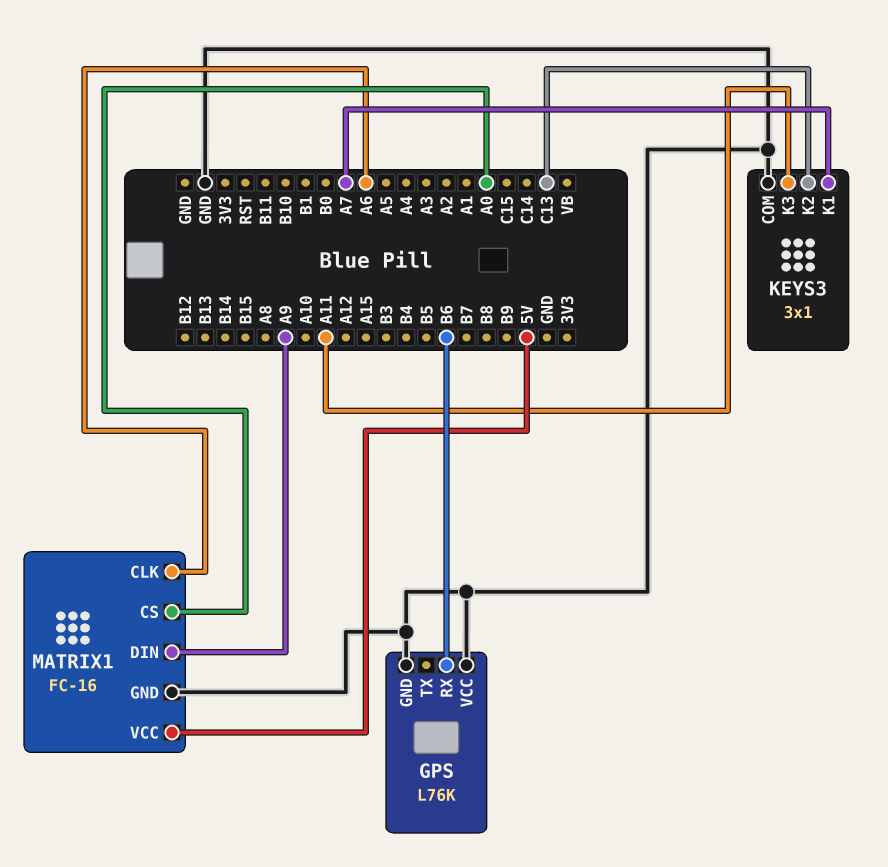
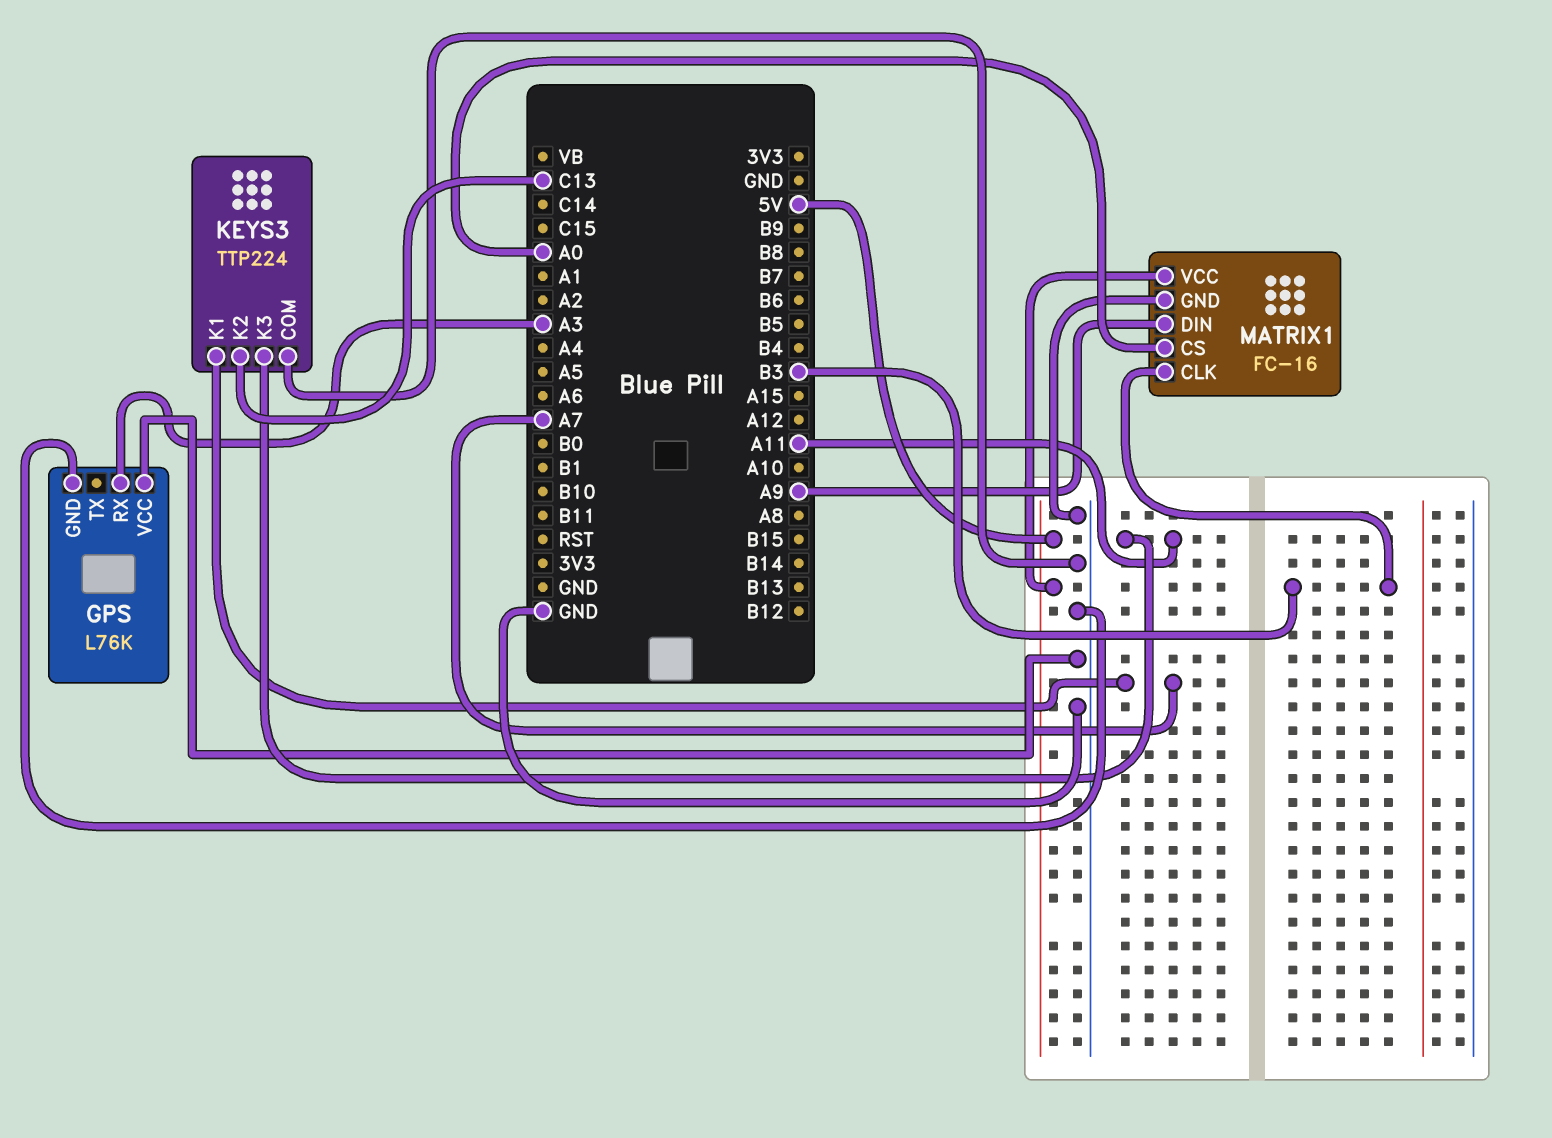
GPS pin RX: B6 -> A3
KEYS3: 3x1 -> TTP224
MATRIX1 pin CLK: A6 -> B3

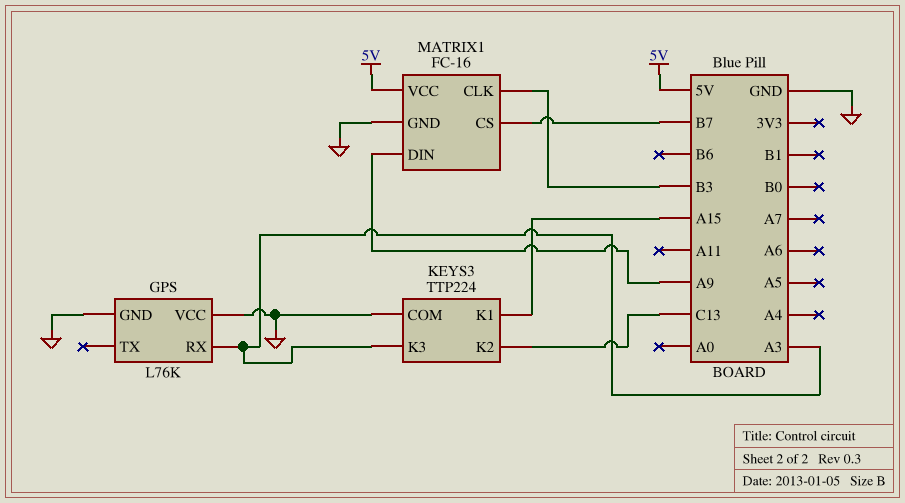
KEYS3 pin K1: A7 -> A15
KEYS3 pin K3: A11 -> A3
MATRIX1 pin CS: A0 -> B7

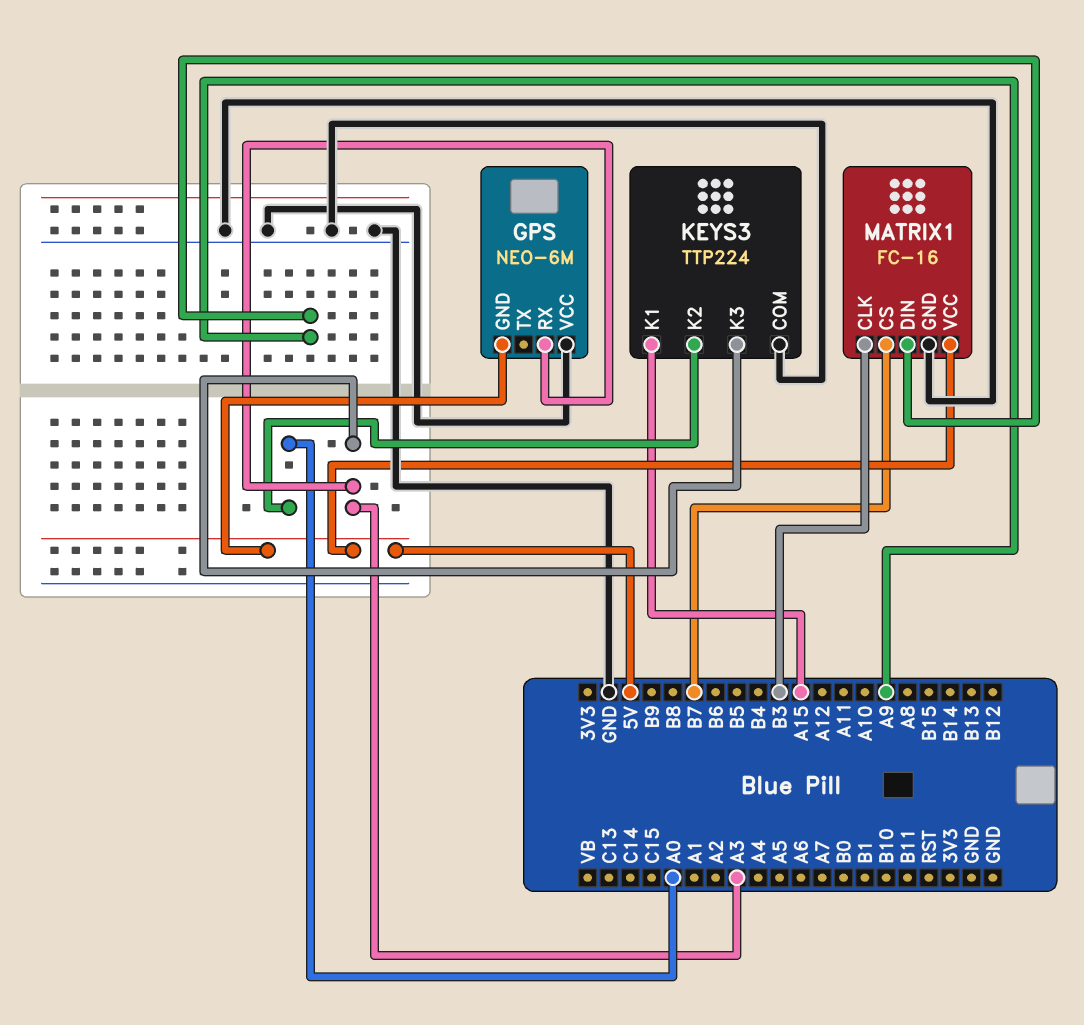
GPS: L76K -> NEO-6M
GPS pin GND: GND -> 5V
KEYS3 pin K2: C13 -> A0

